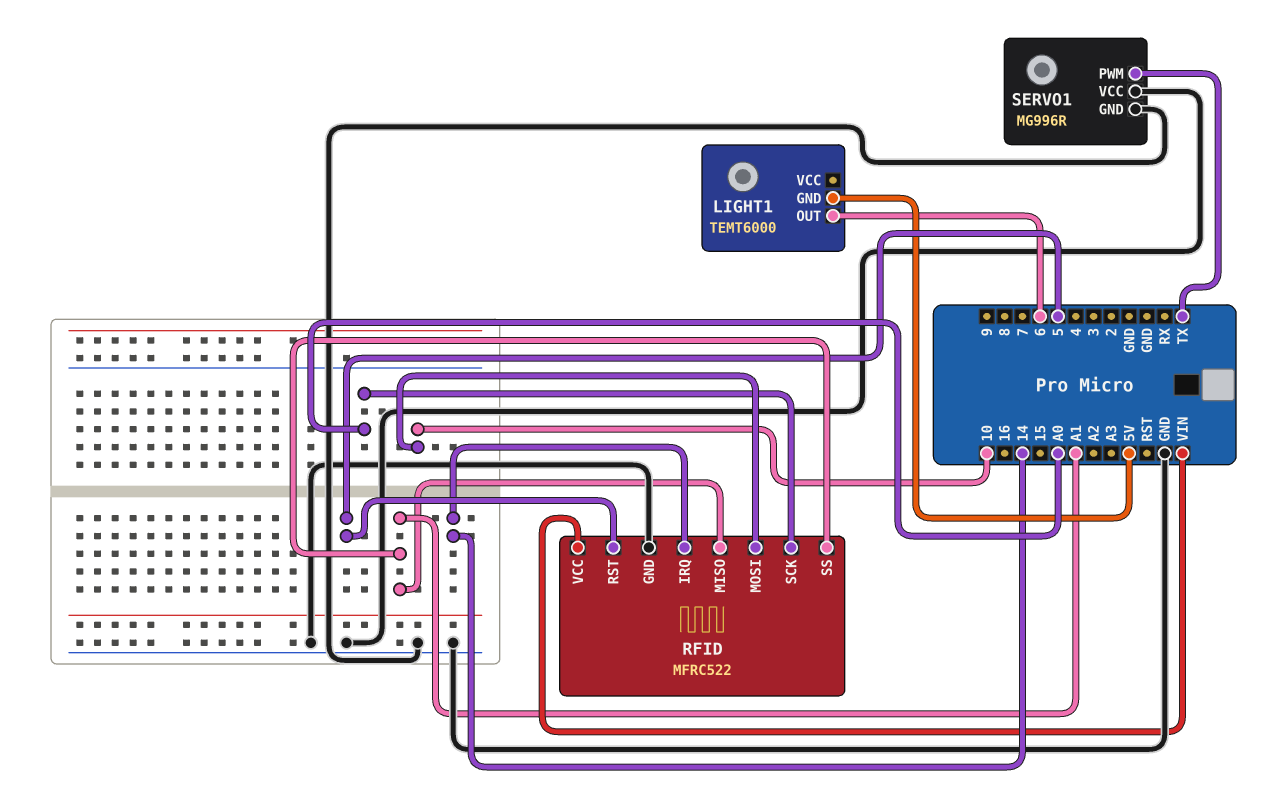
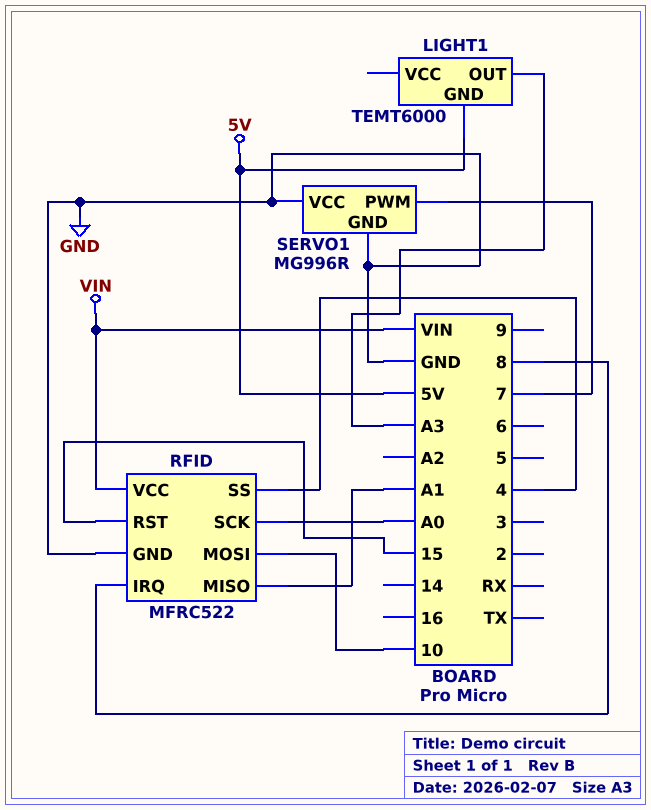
LIGHT1 pin OUT: 6 -> A3
RFID pin IRQ: 14 -> 8
RFID pin RST: 5 -> 15
RFID pin SS: A1 -> 4
SERVO1 pin PWM: TX -> 7

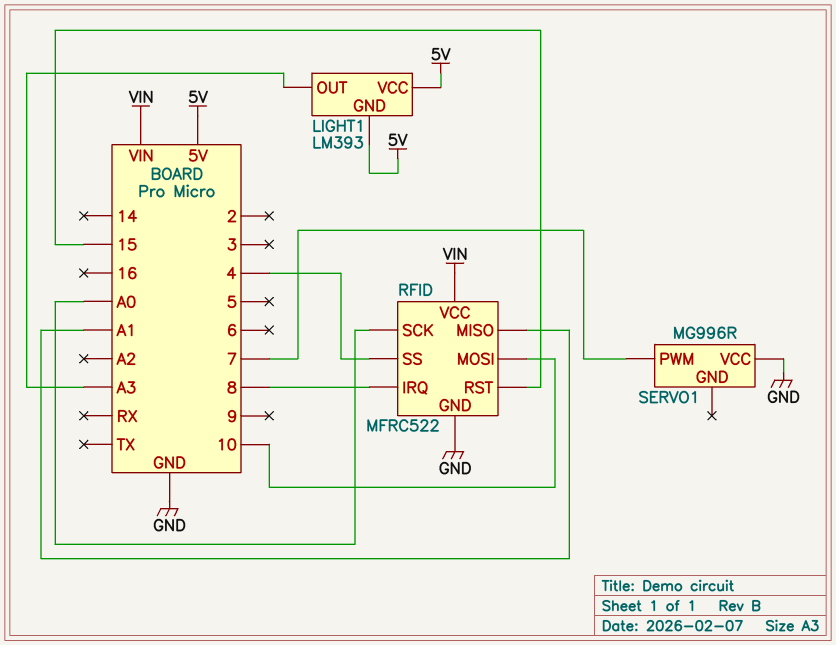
LIGHT1: TEMT6000 -> LM393
LIGHT1 pin VCC: none -> 5V
SERVO1 pin GND: GND -> none

